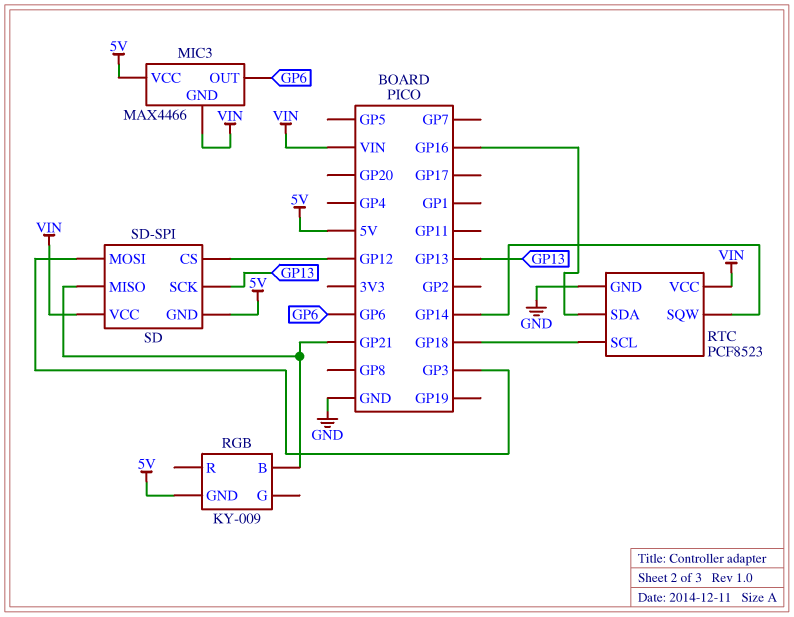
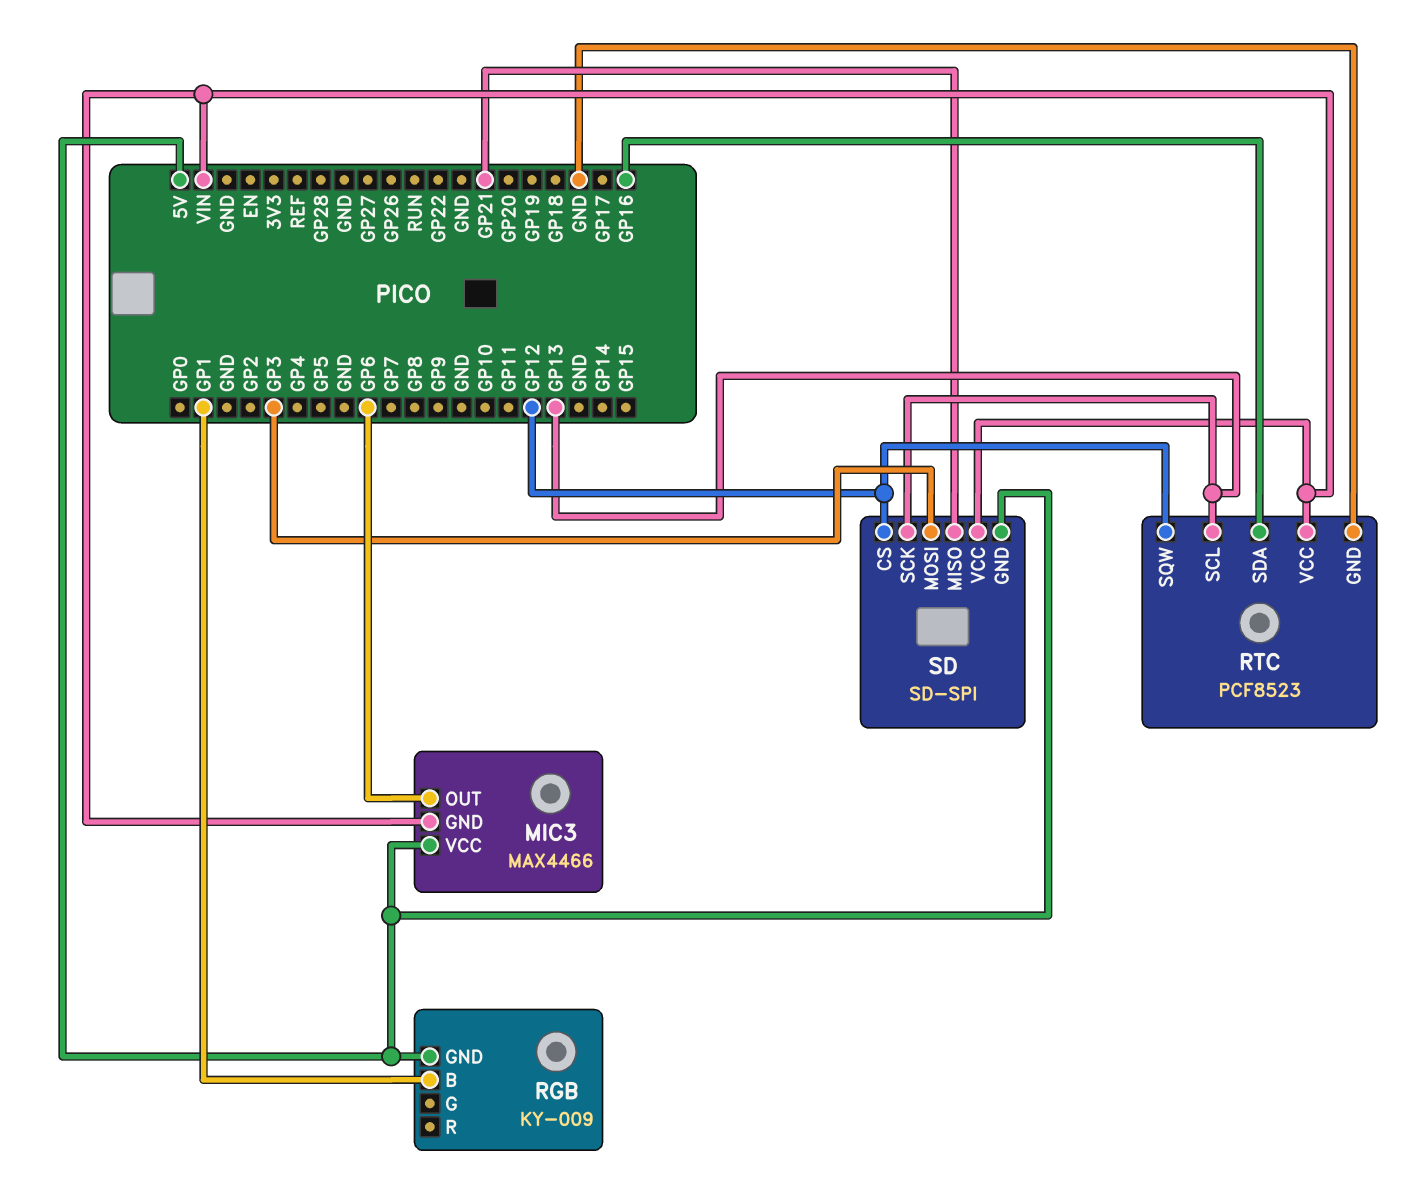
RGB pin B: GP21 -> GP1
RTC pin SCL: GP18 -> GP13
RTC pin SQW: GP14 -> GP12

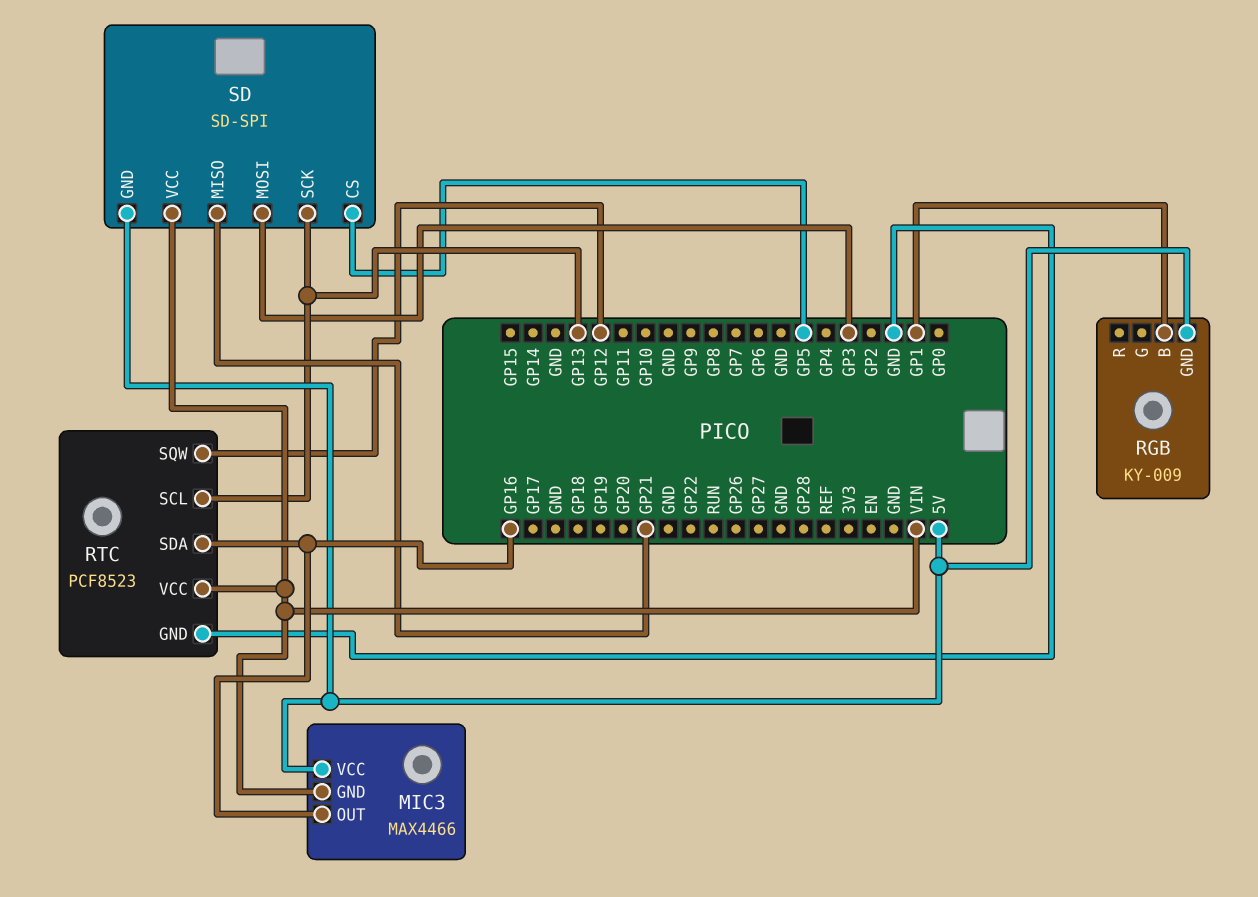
MIC3 pin OUT: GP6 -> GP16
SD pin CS: GP12 -> GP5

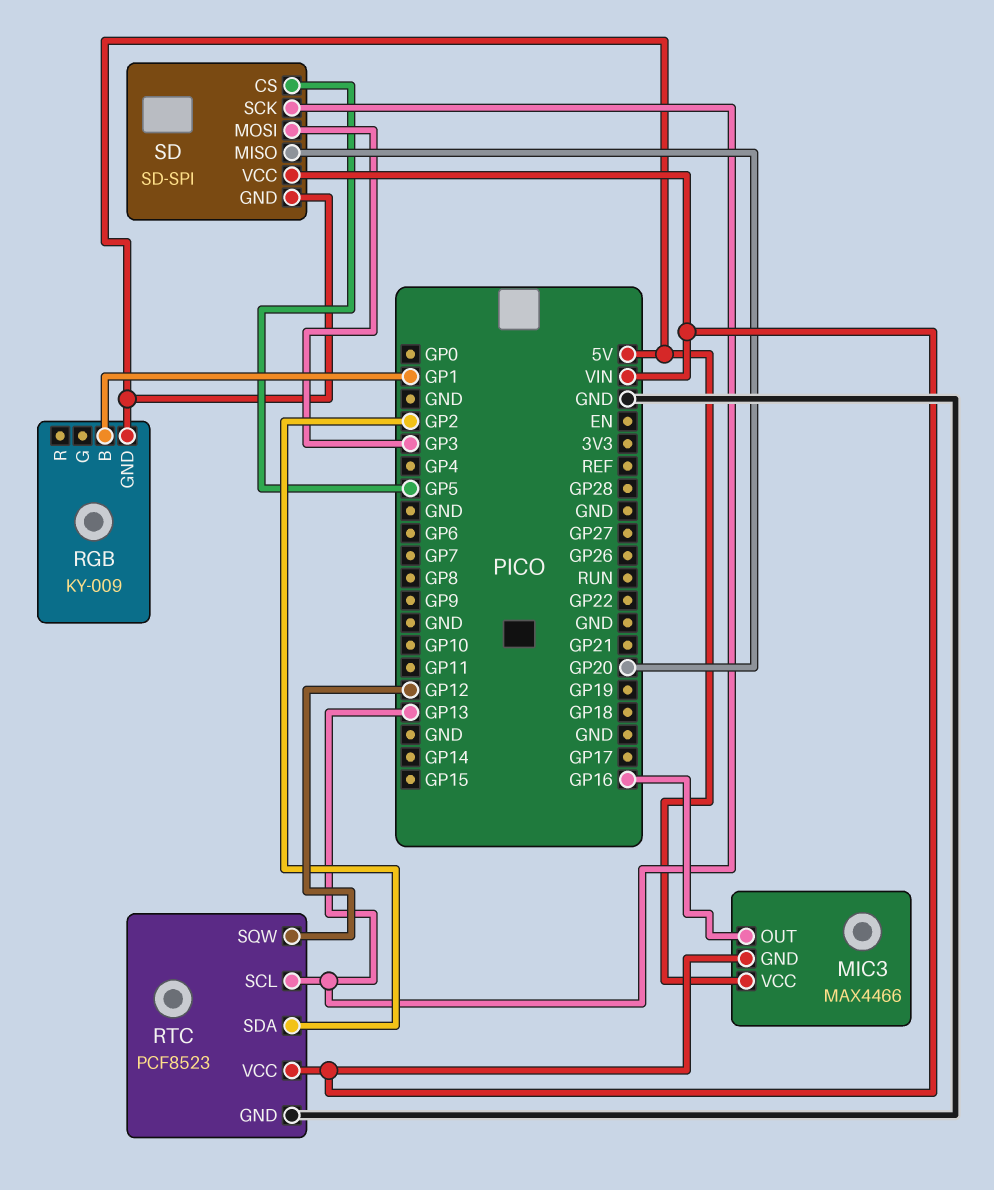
RTC pin SDA: GP16 -> GP2
SD pin MISO: GP21 -> GP20

